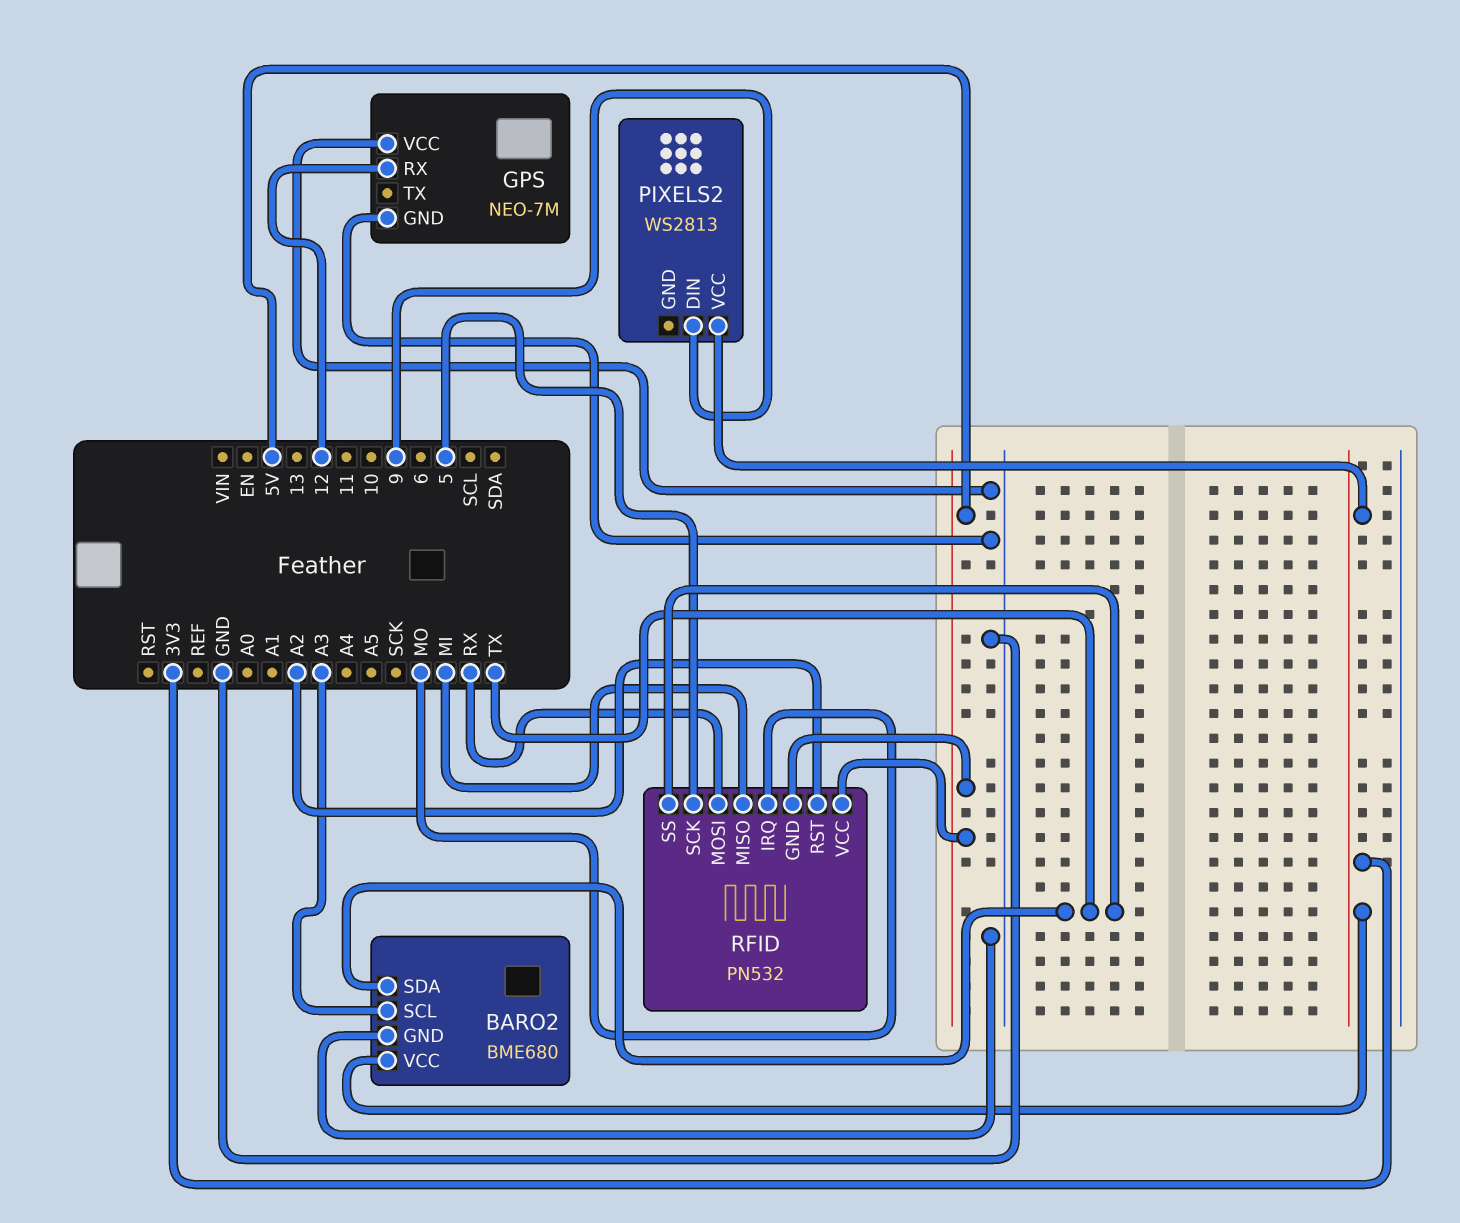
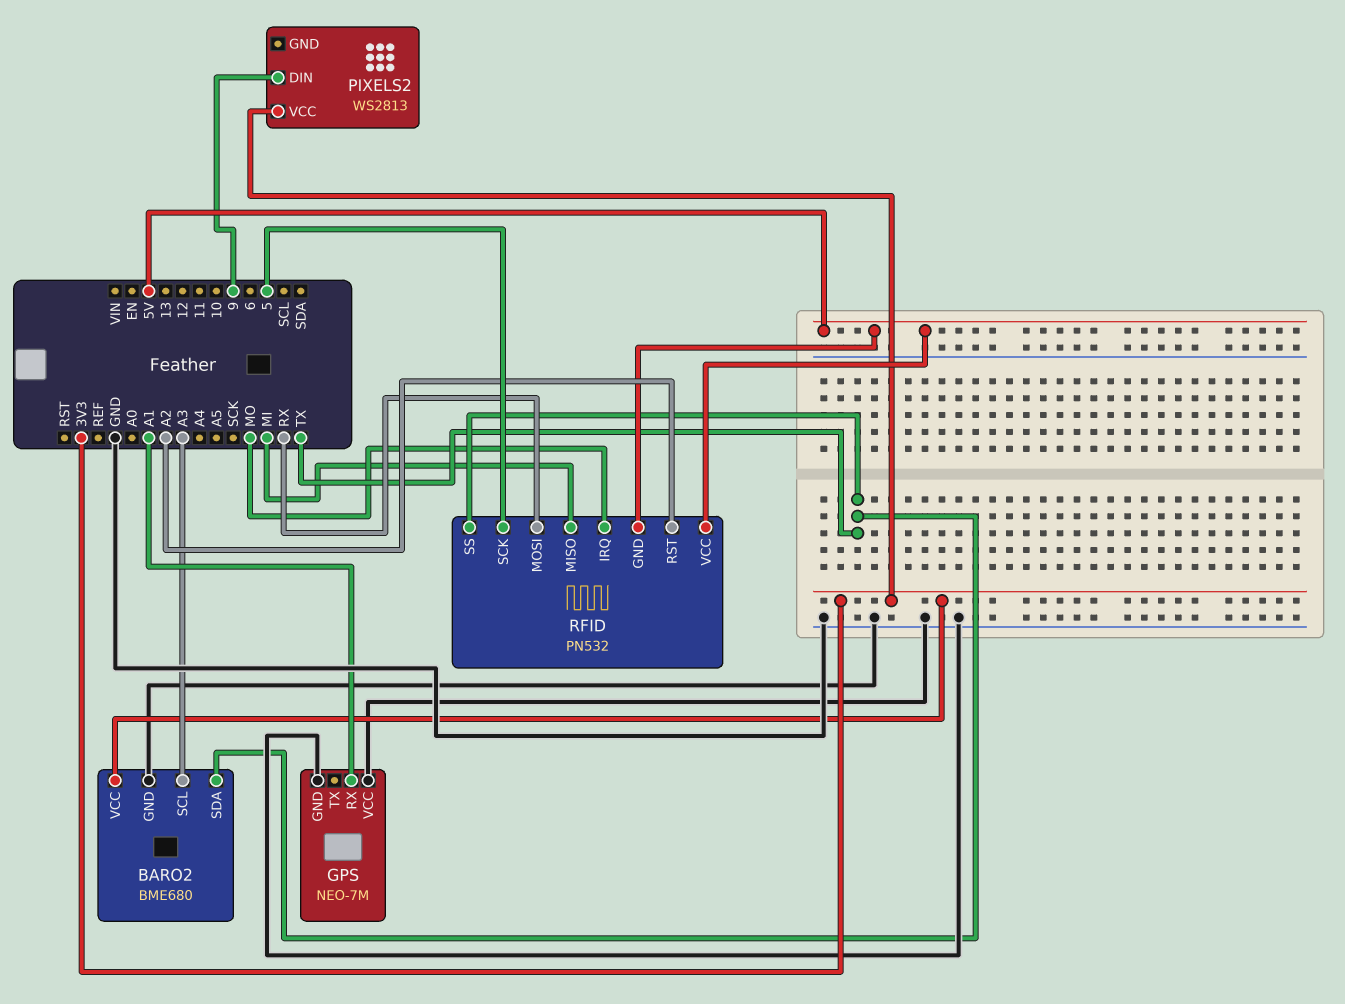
GPS pin RX: 12 -> A1

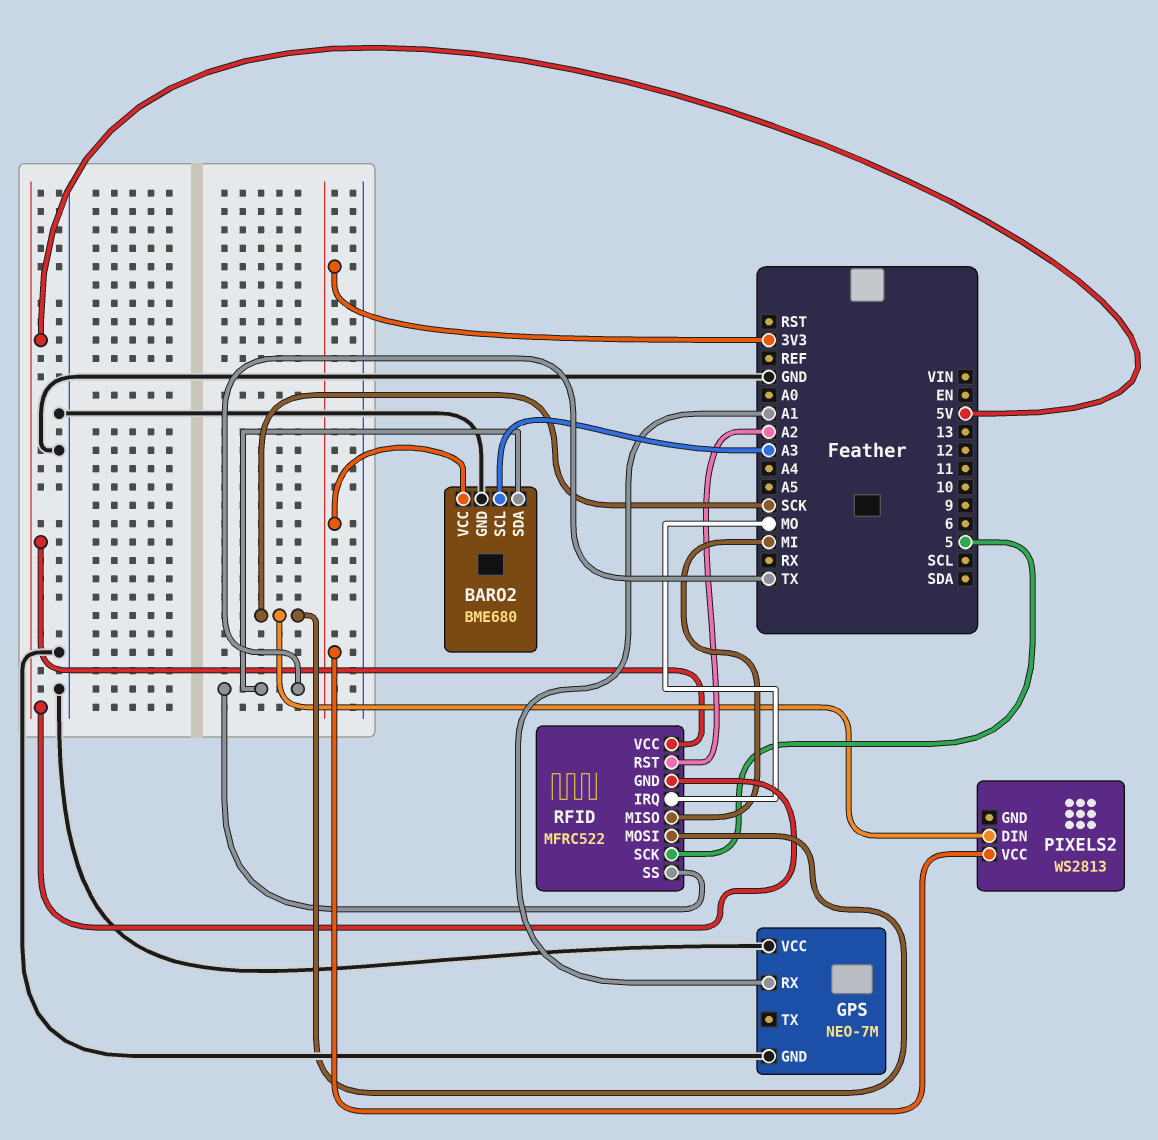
PIXELS2 pin DIN: 9 -> SCK
RFID: PN532 -> MFRC522
RFID pin MOSI: RX -> SCK

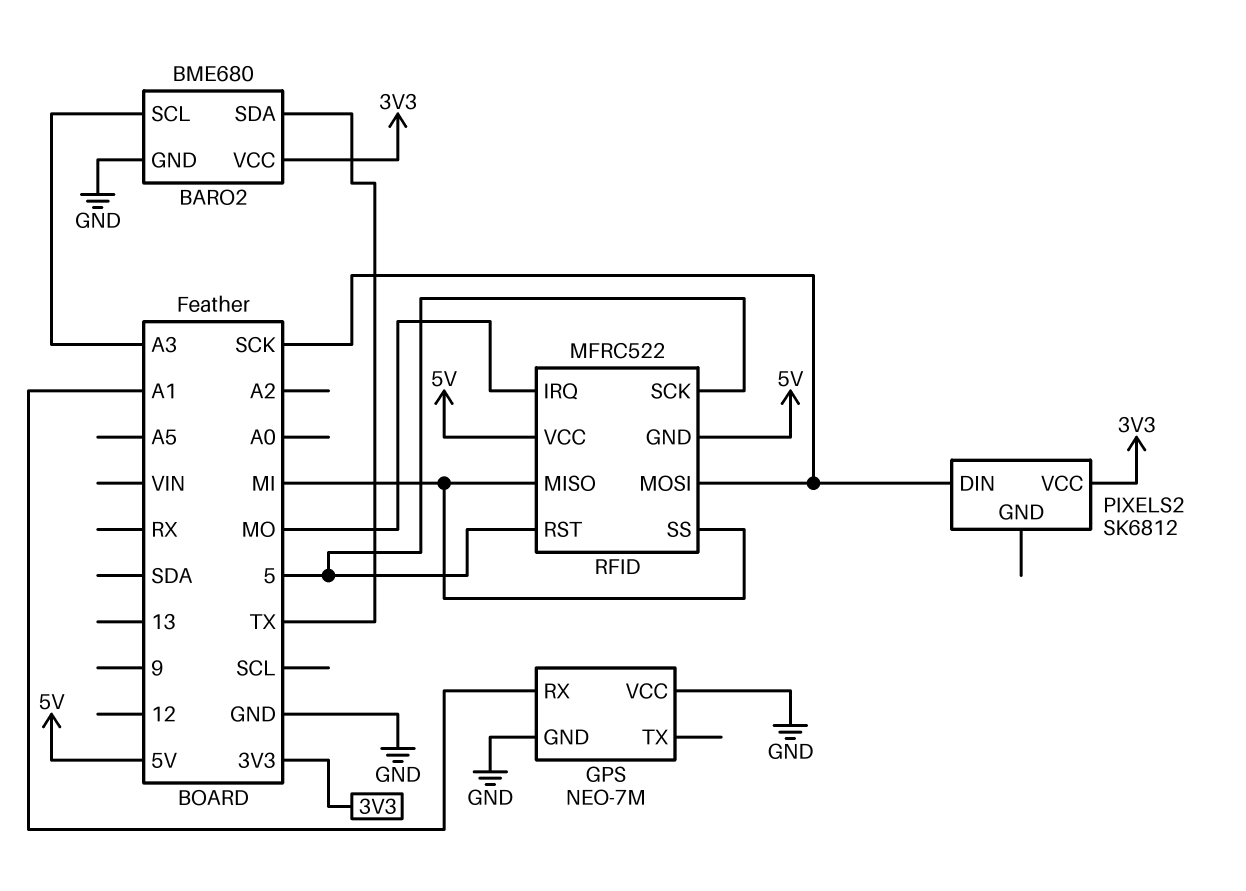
PIXELS2: WS2813 -> SK6812
RFID pin RST: A2 -> 5
RFID pin SS: TX -> MI

